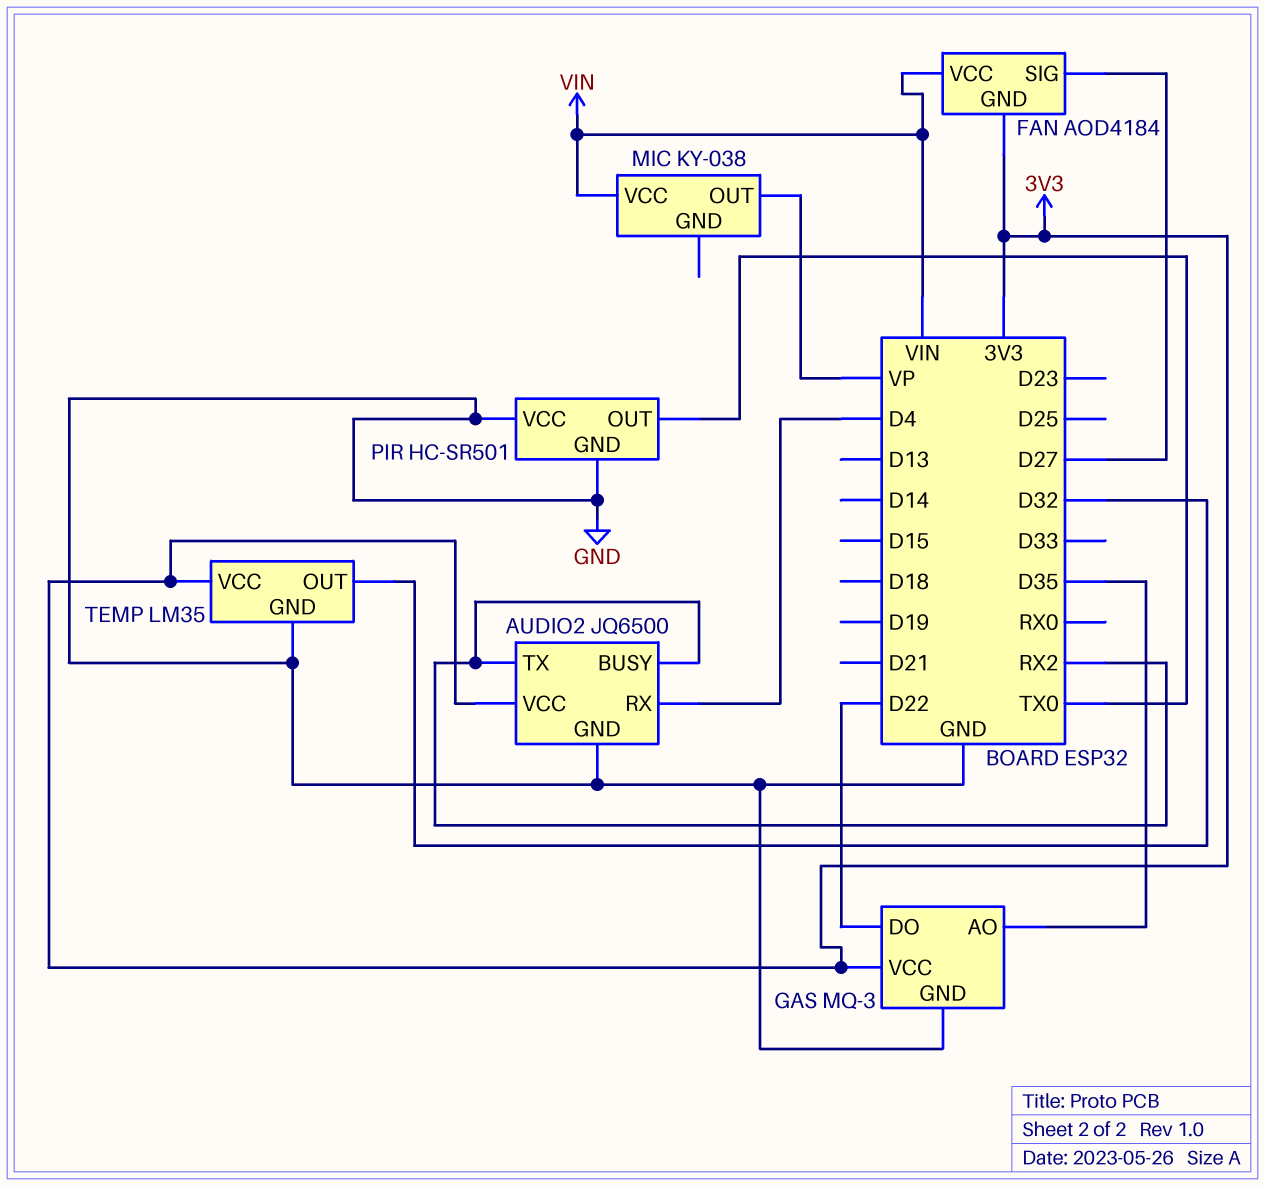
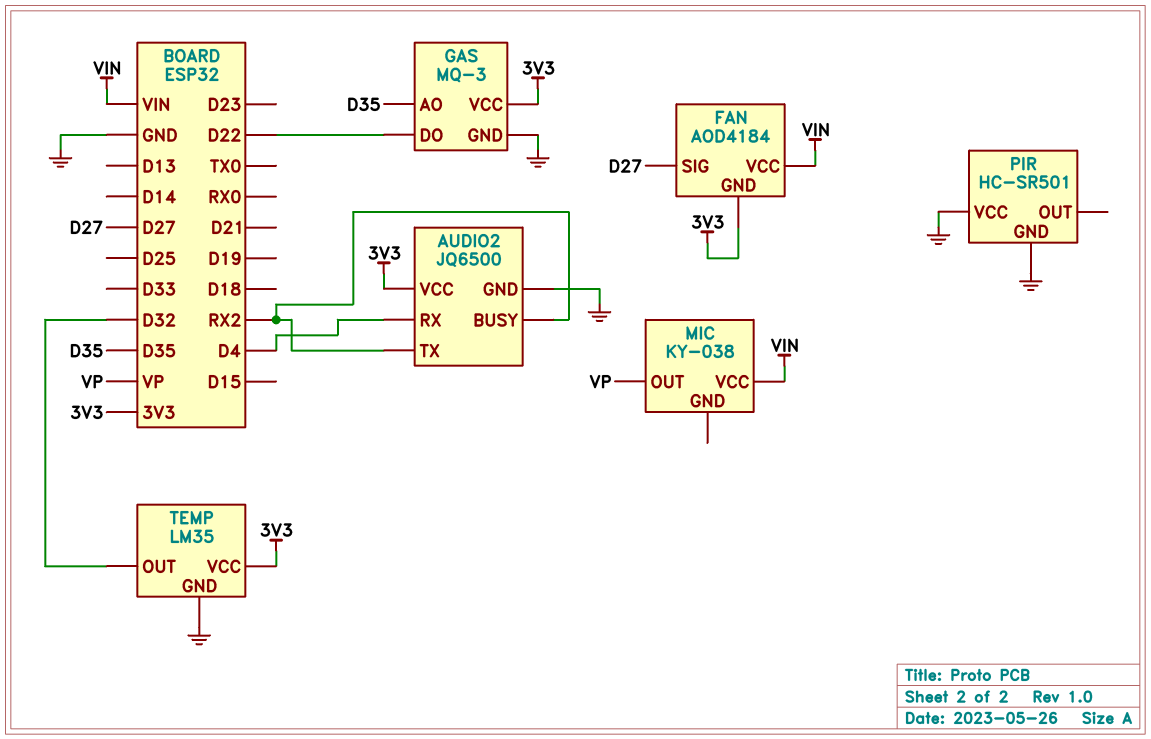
PIR pin OUT: TX0 -> none

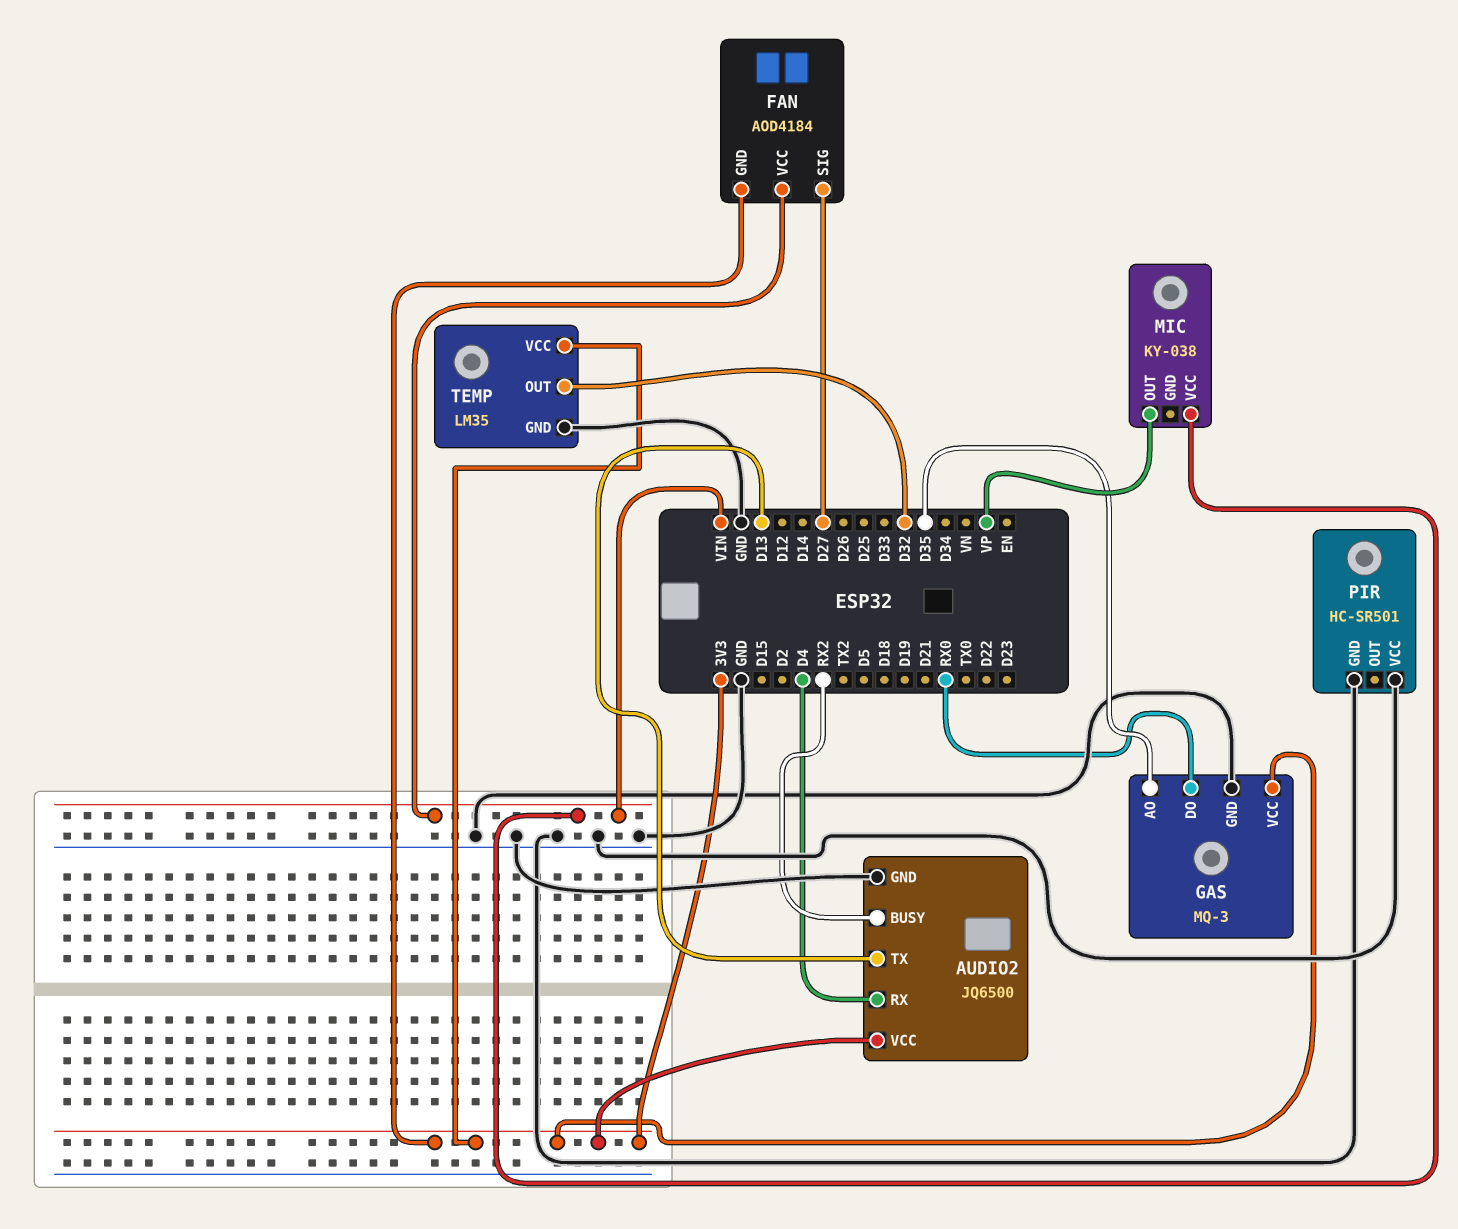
AUDIO2 pin TX: RX2 -> D13
GAS pin DO: D22 -> RX0

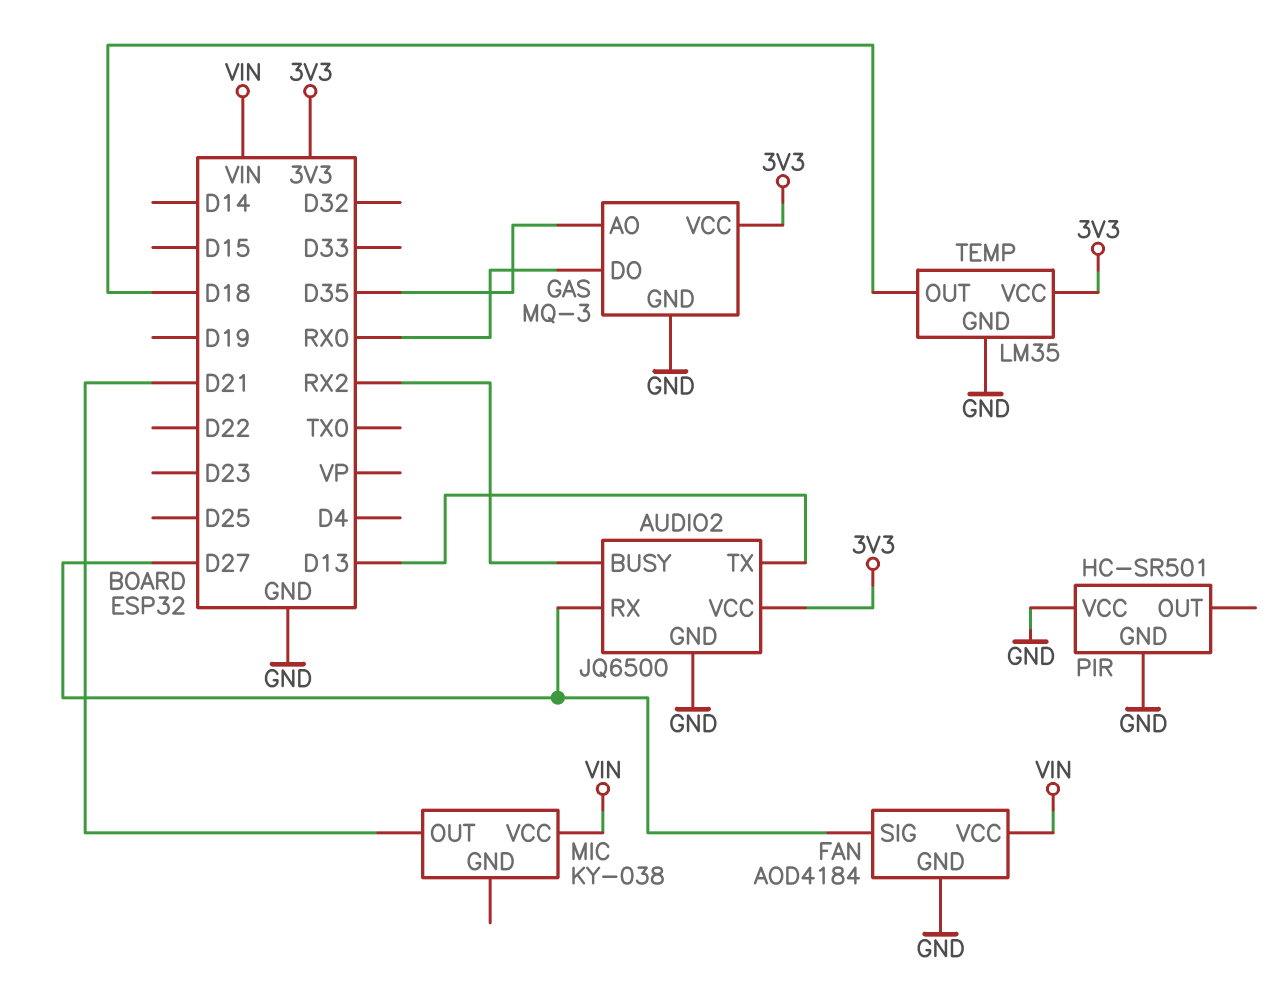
AUDIO2 pin RX: D4 -> D27
FAN pin GND: 3V3 -> GND
MIC pin OUT: VP -> D21
TEMP pin OUT: D32 -> D18

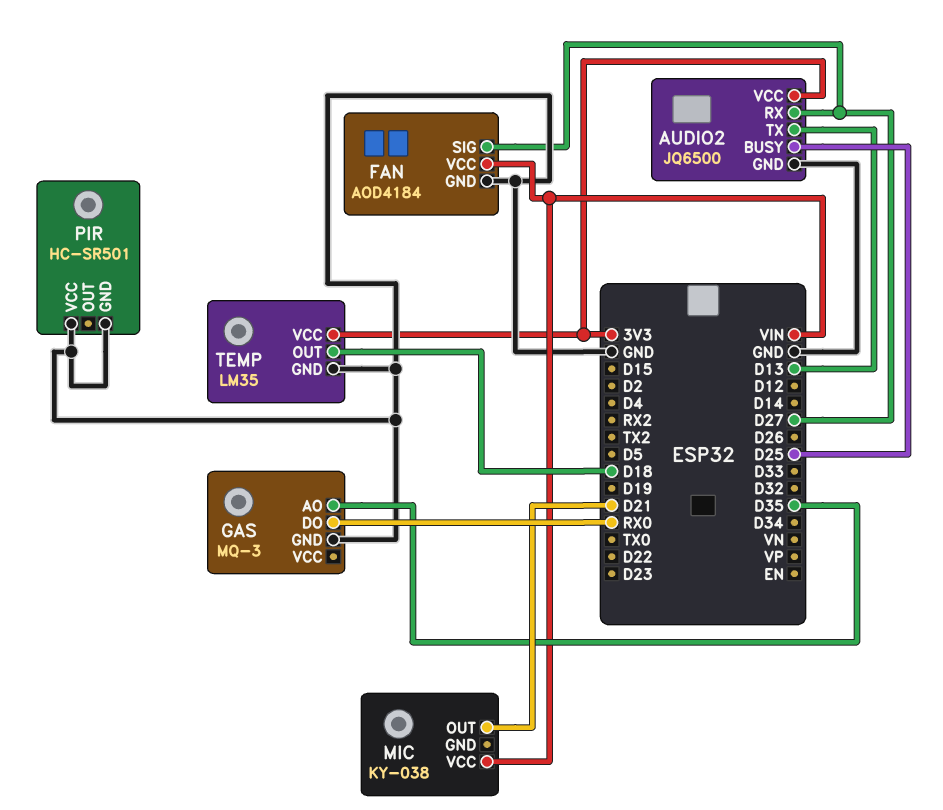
AUDIO2 pin BUSY: RX2 -> D25
GAS pin VCC: 3V3 -> none

